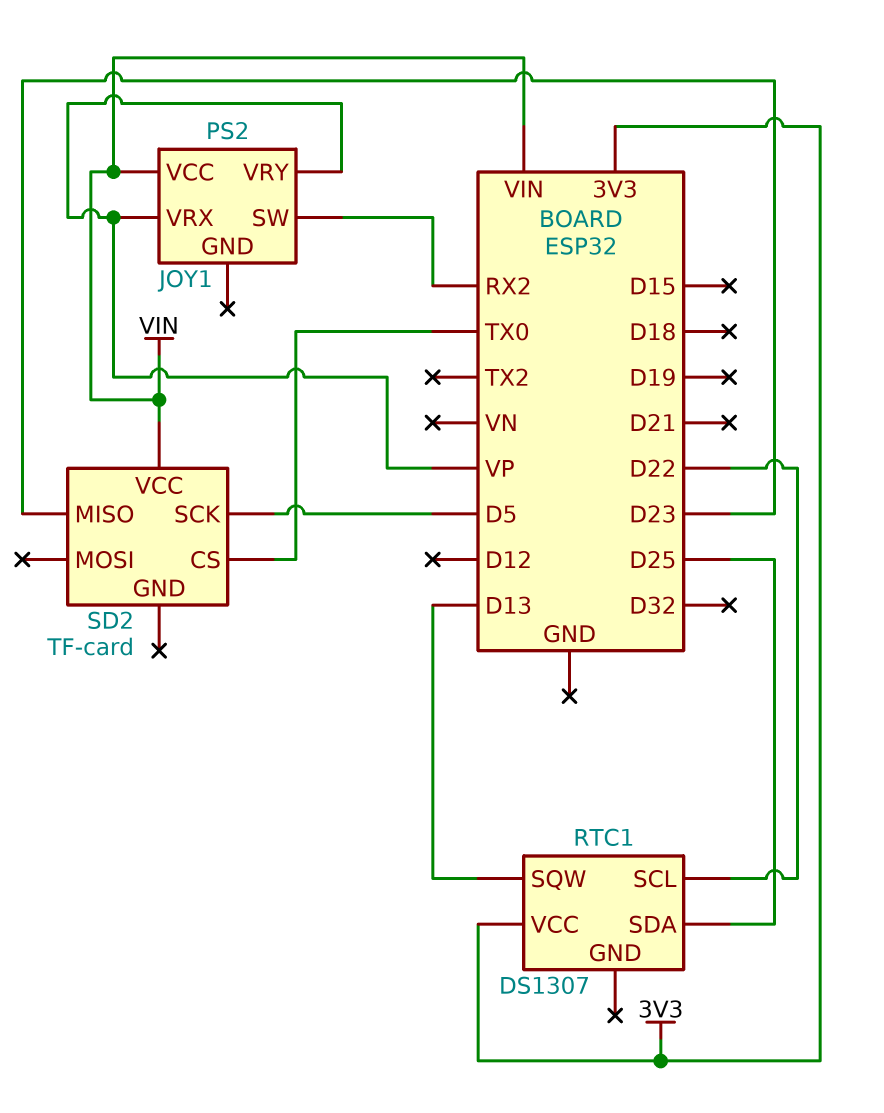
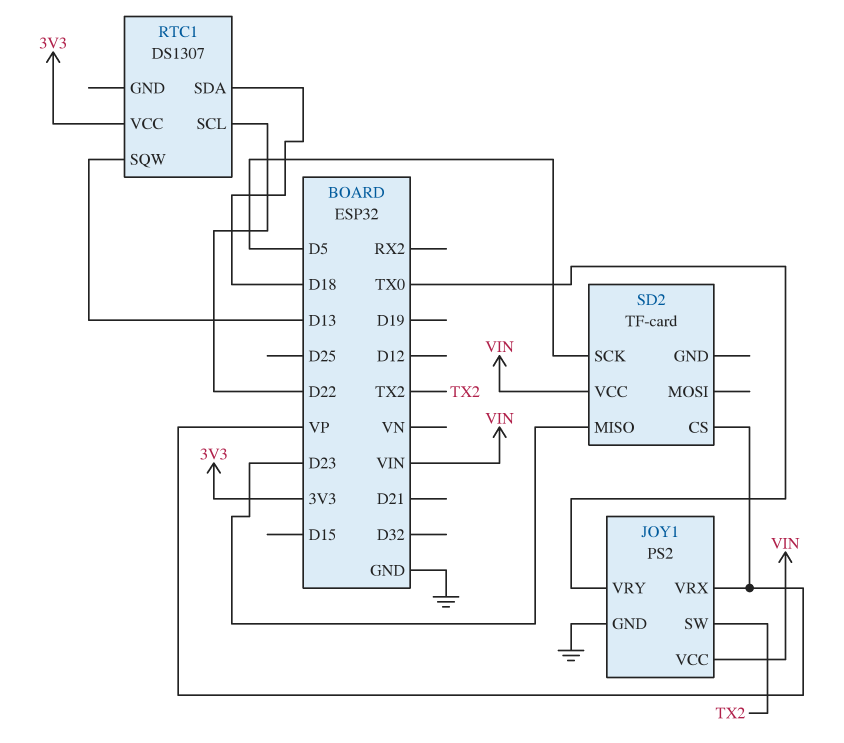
JOY1 pin GND: none -> GND
JOY1 pin SW: RX2 -> TX2
JOY1 pin VRY: VP -> TX0
RTC1 pin SDA: D25 -> D18
SD2 pin CS: TX0 -> VP

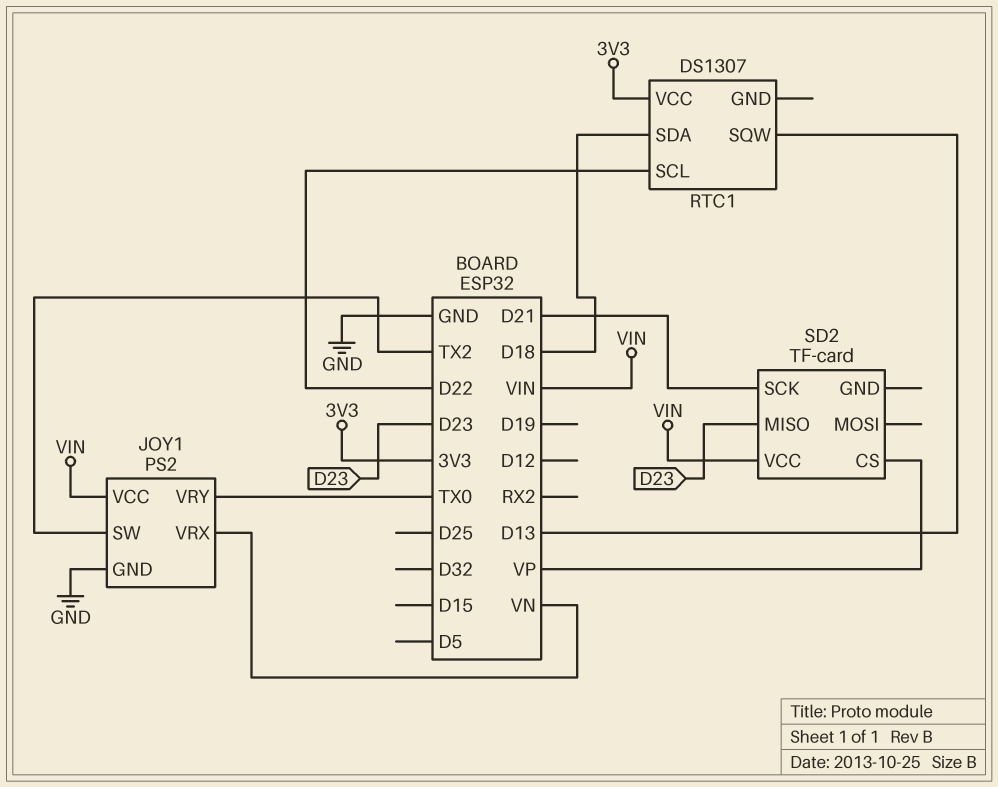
JOY1 pin VRX: VP -> VN
SD2 pin SCK: D5 -> D21

